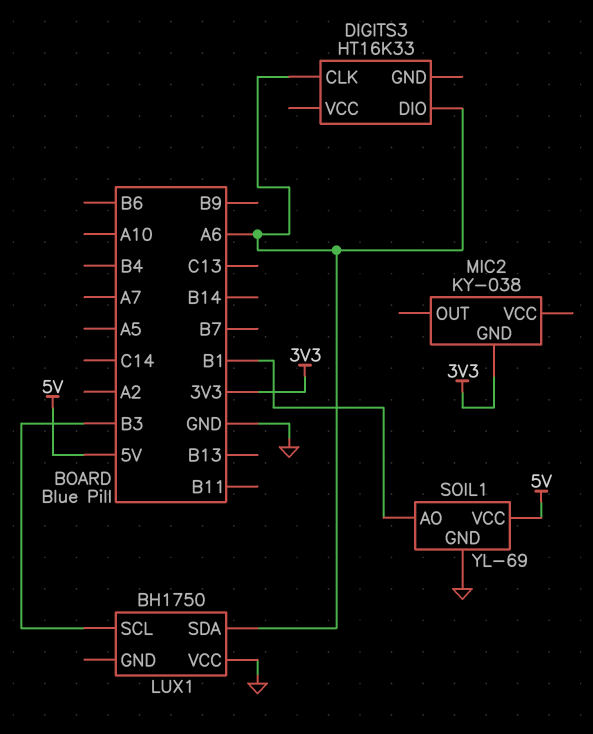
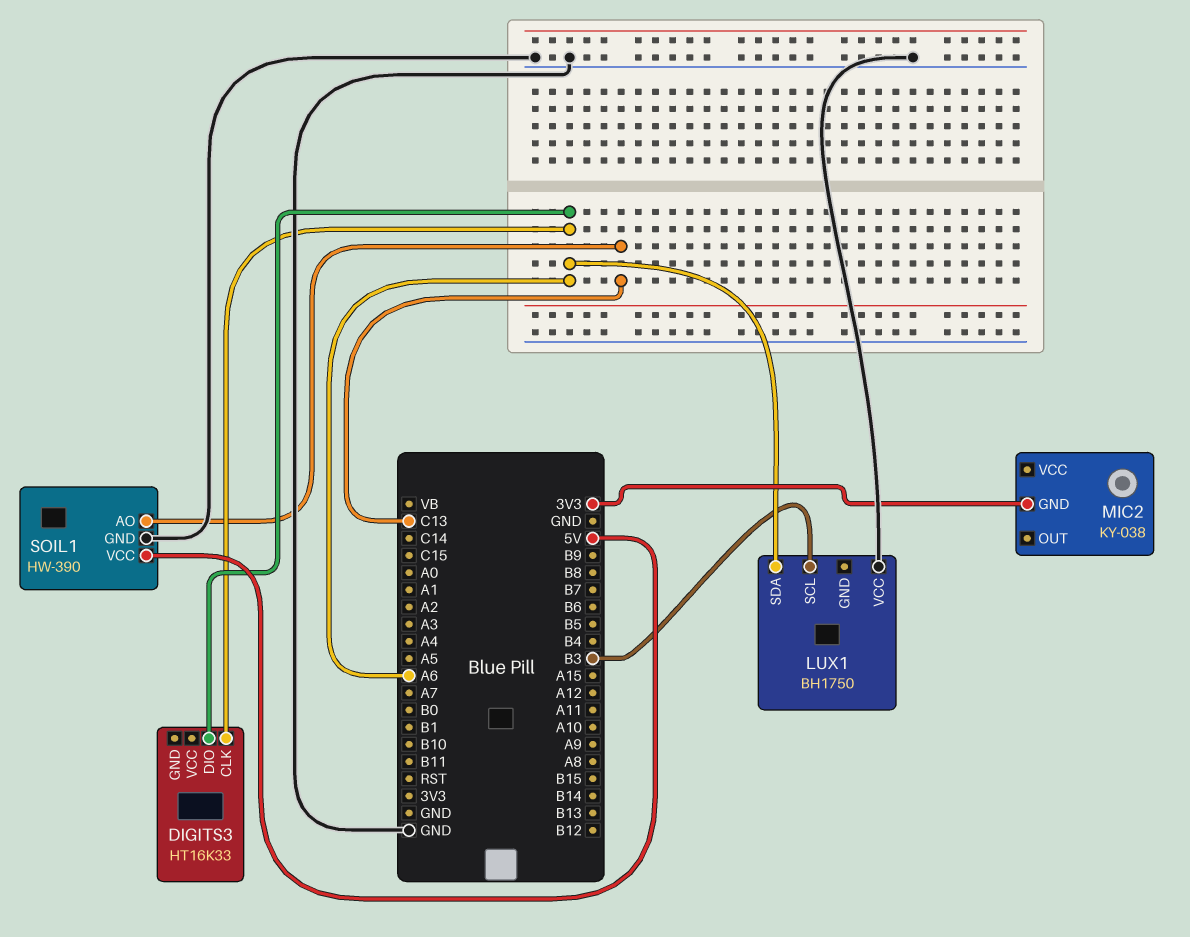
SOIL1: YL-69 -> HW-390
SOIL1 pin AO: B1 -> C13

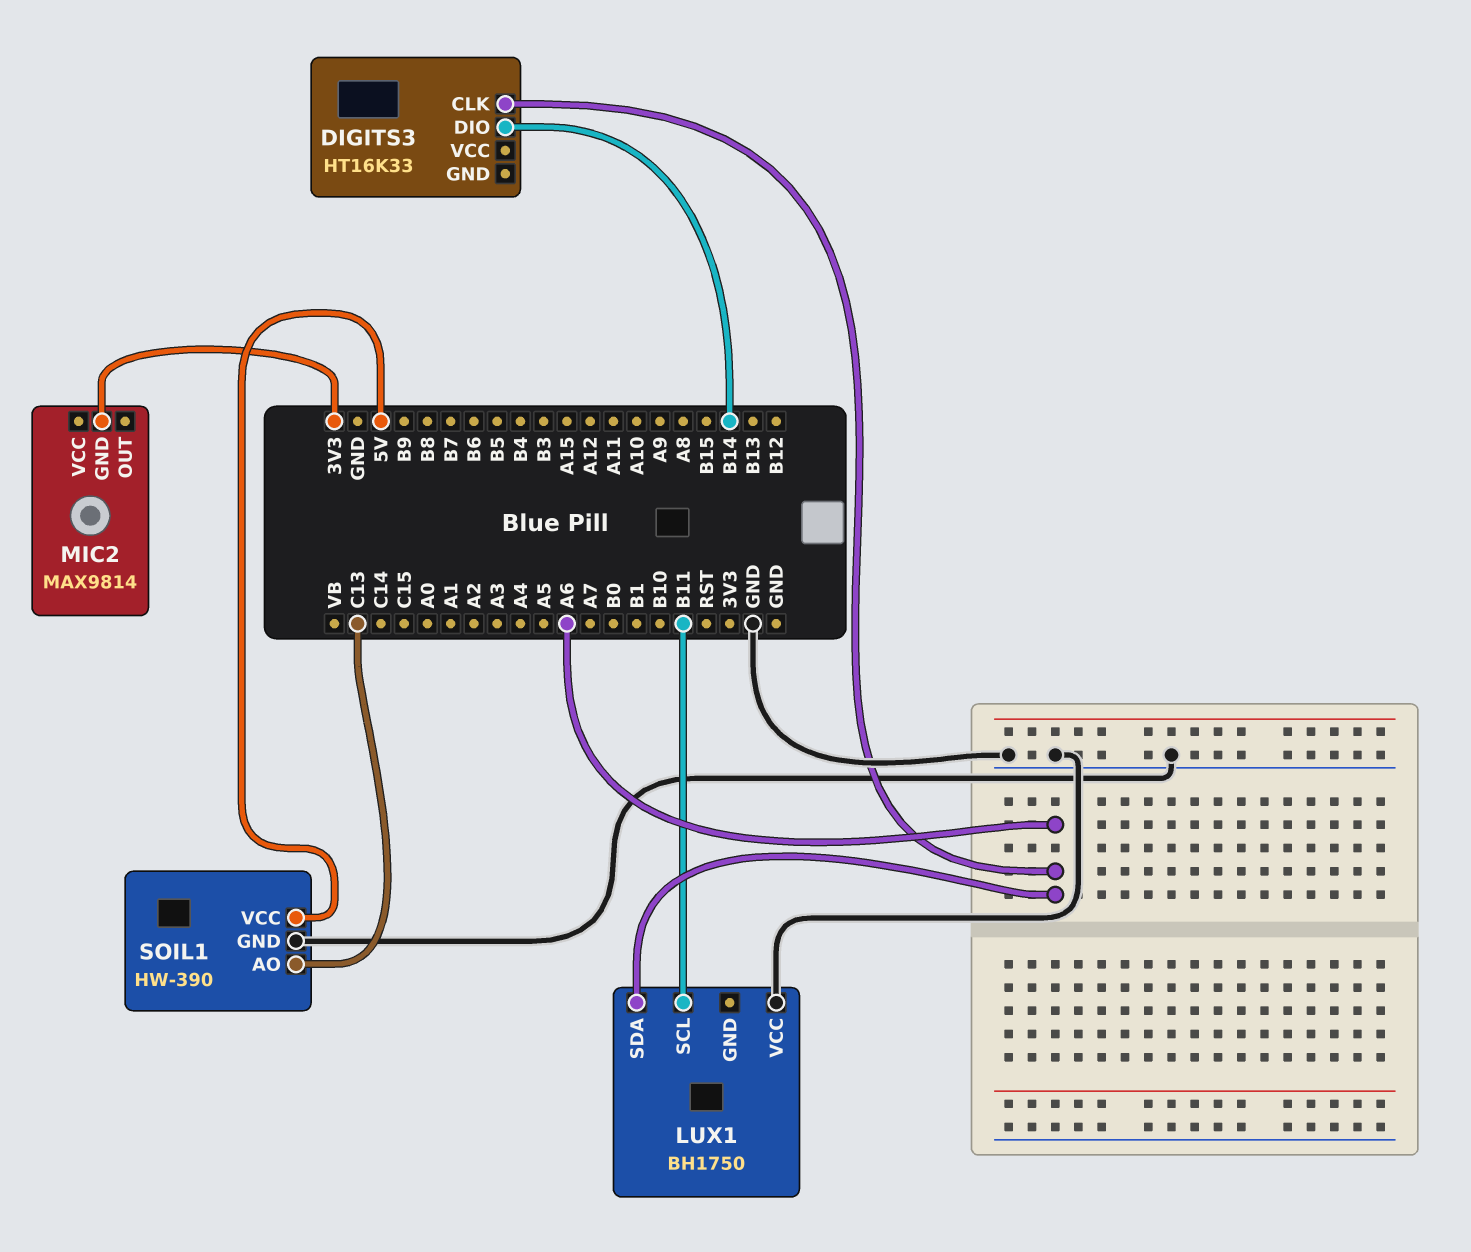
DIGITS3 pin DIO: A6 -> B14
LUX1 pin SCL: B3 -> B11
MIC2: KY-038 -> MAX9814

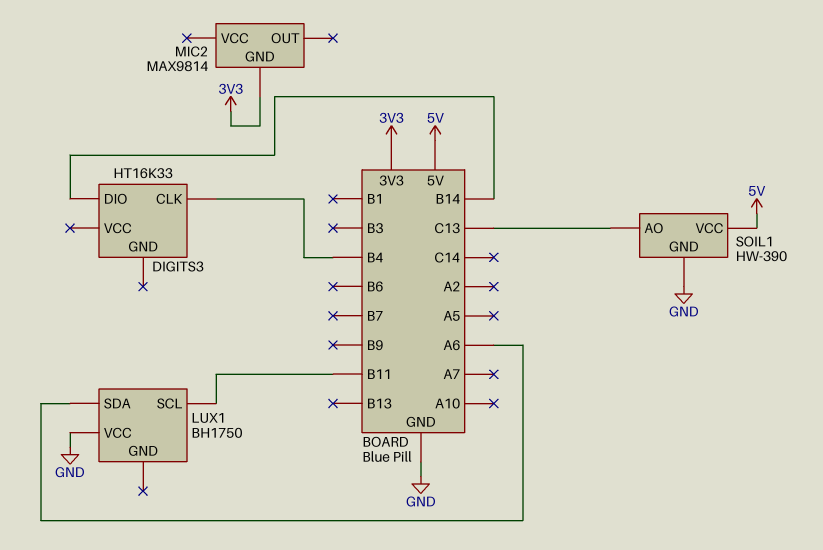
DIGITS3 pin CLK: A6 -> B4

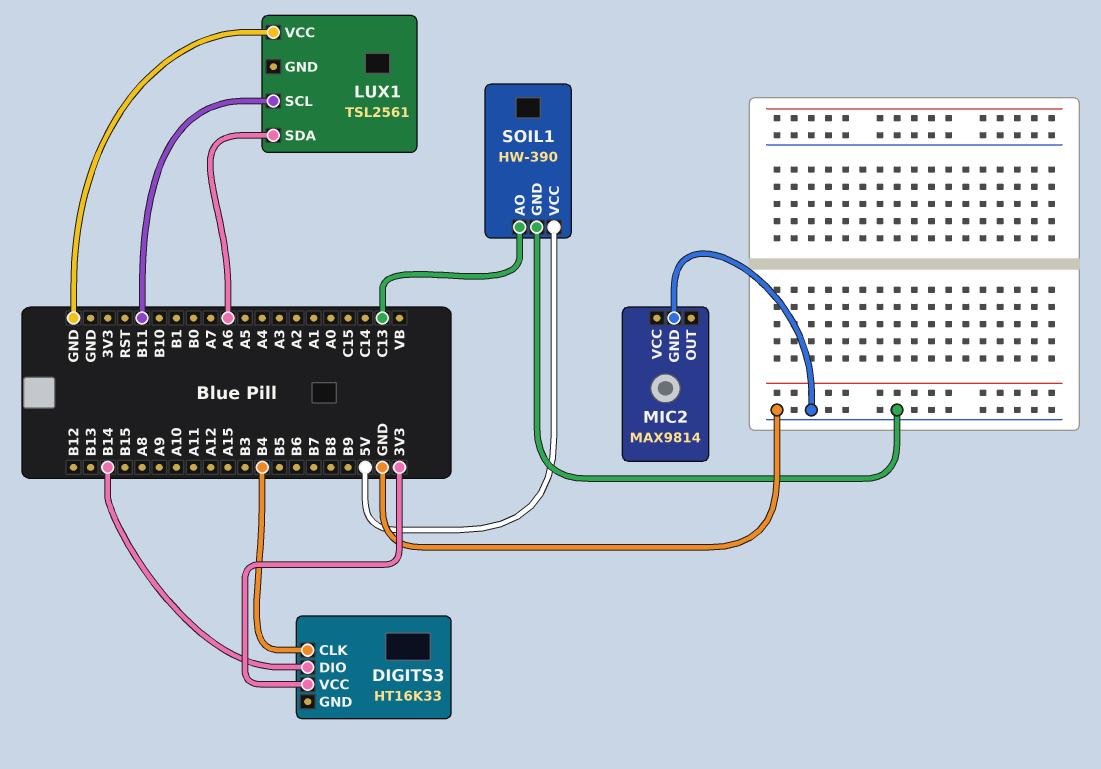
DIGITS3 pin VCC: none -> 3V3
LUX1: BH1750 -> TSL2561
MIC2 pin GND: 3V3 -> GND

